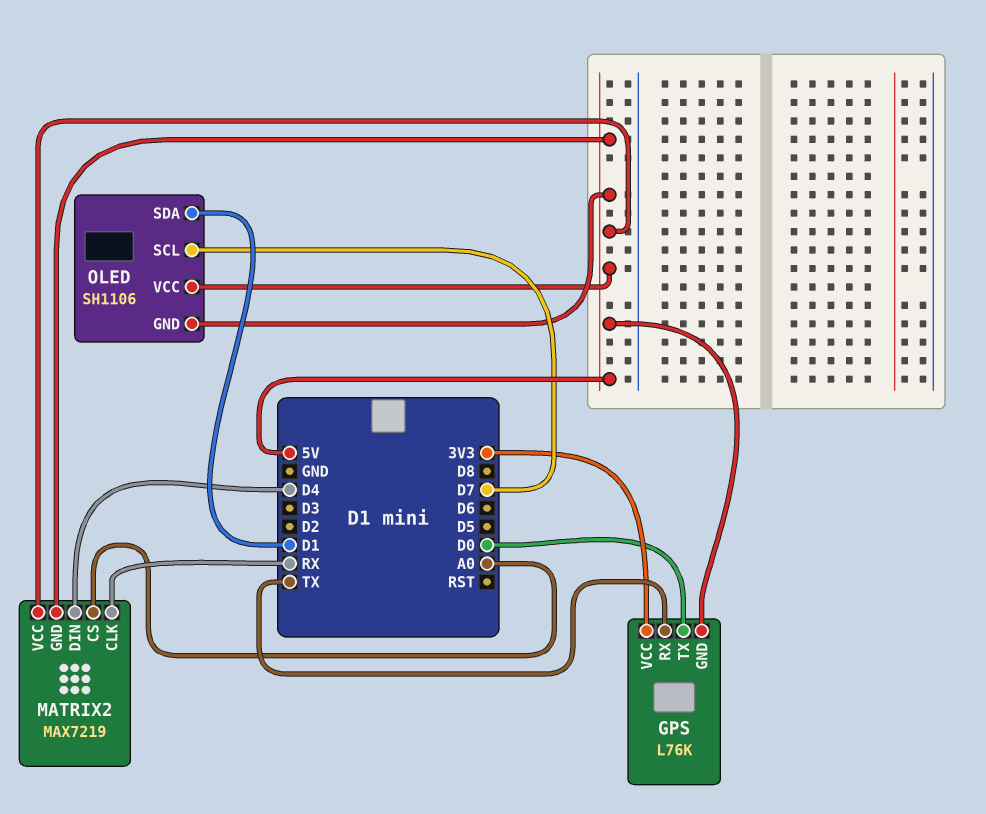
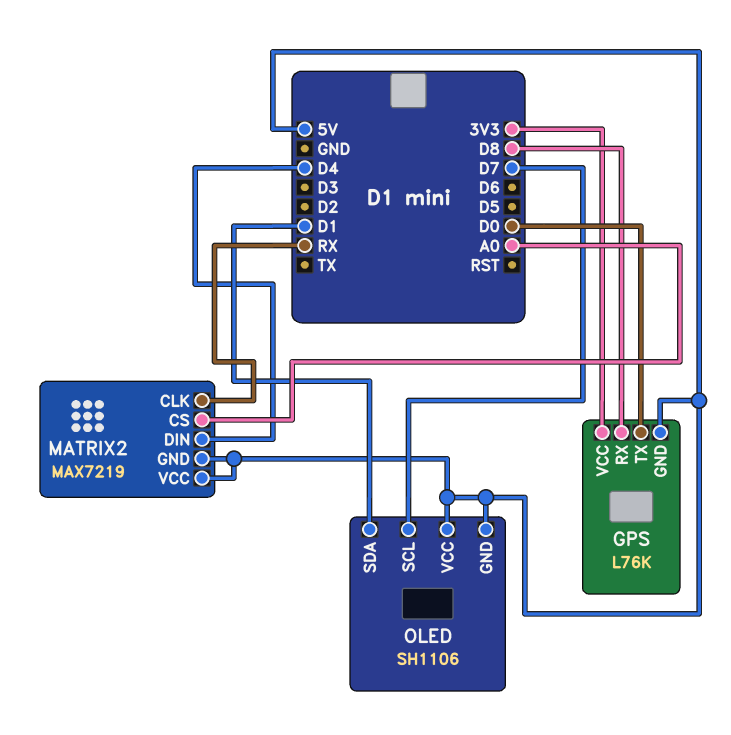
GPS pin RX: TX -> D8

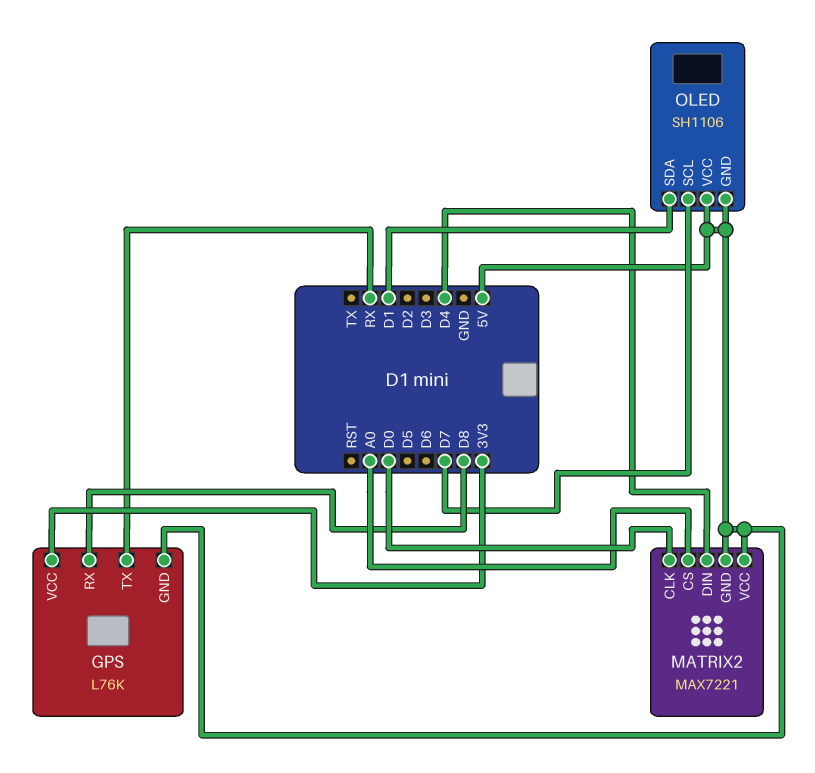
GPS pin TX: D0 -> RX
MATRIX2: MAX7219 -> MAX7221
MATRIX2 pin CLK: RX -> D0

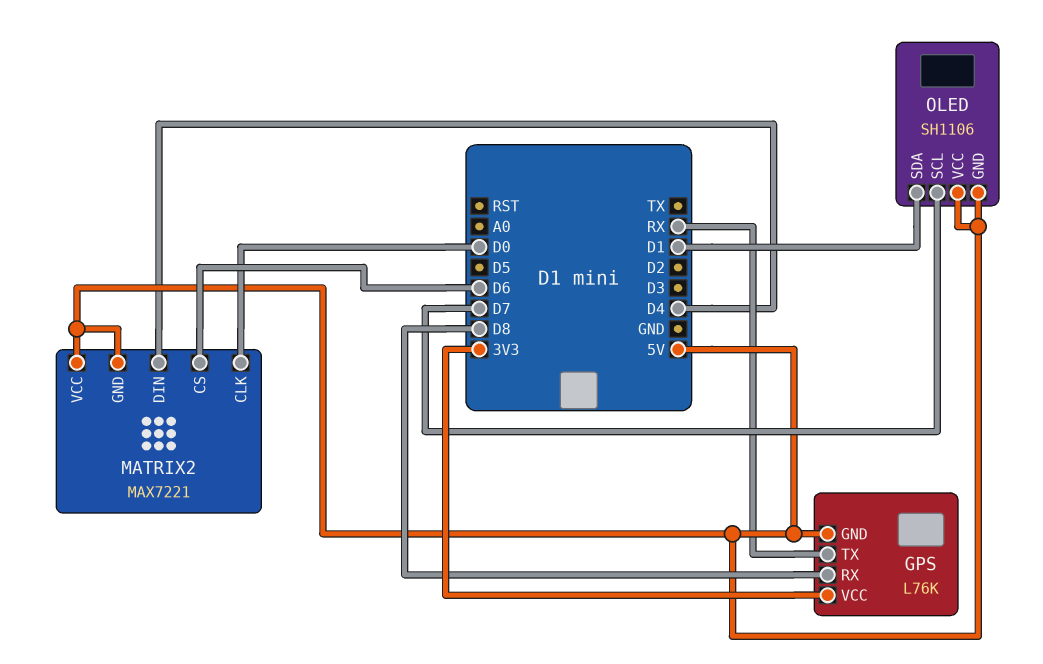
MATRIX2 pin CS: A0 -> D6

